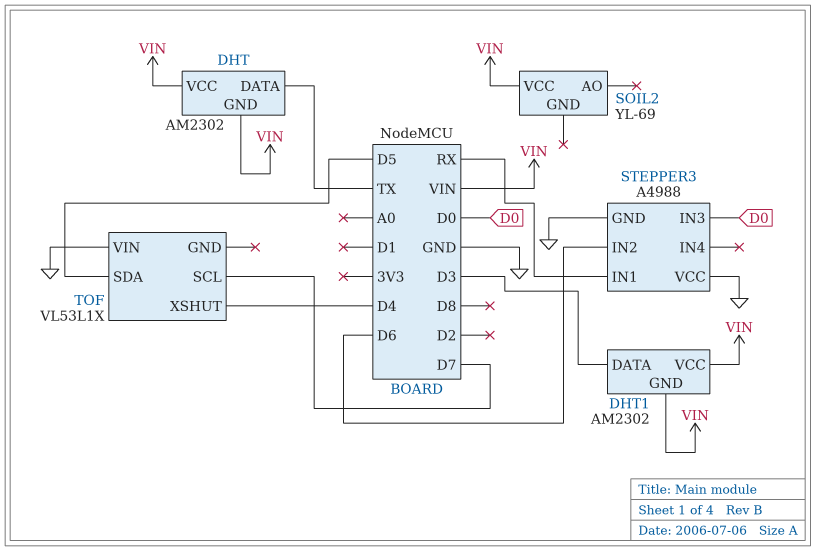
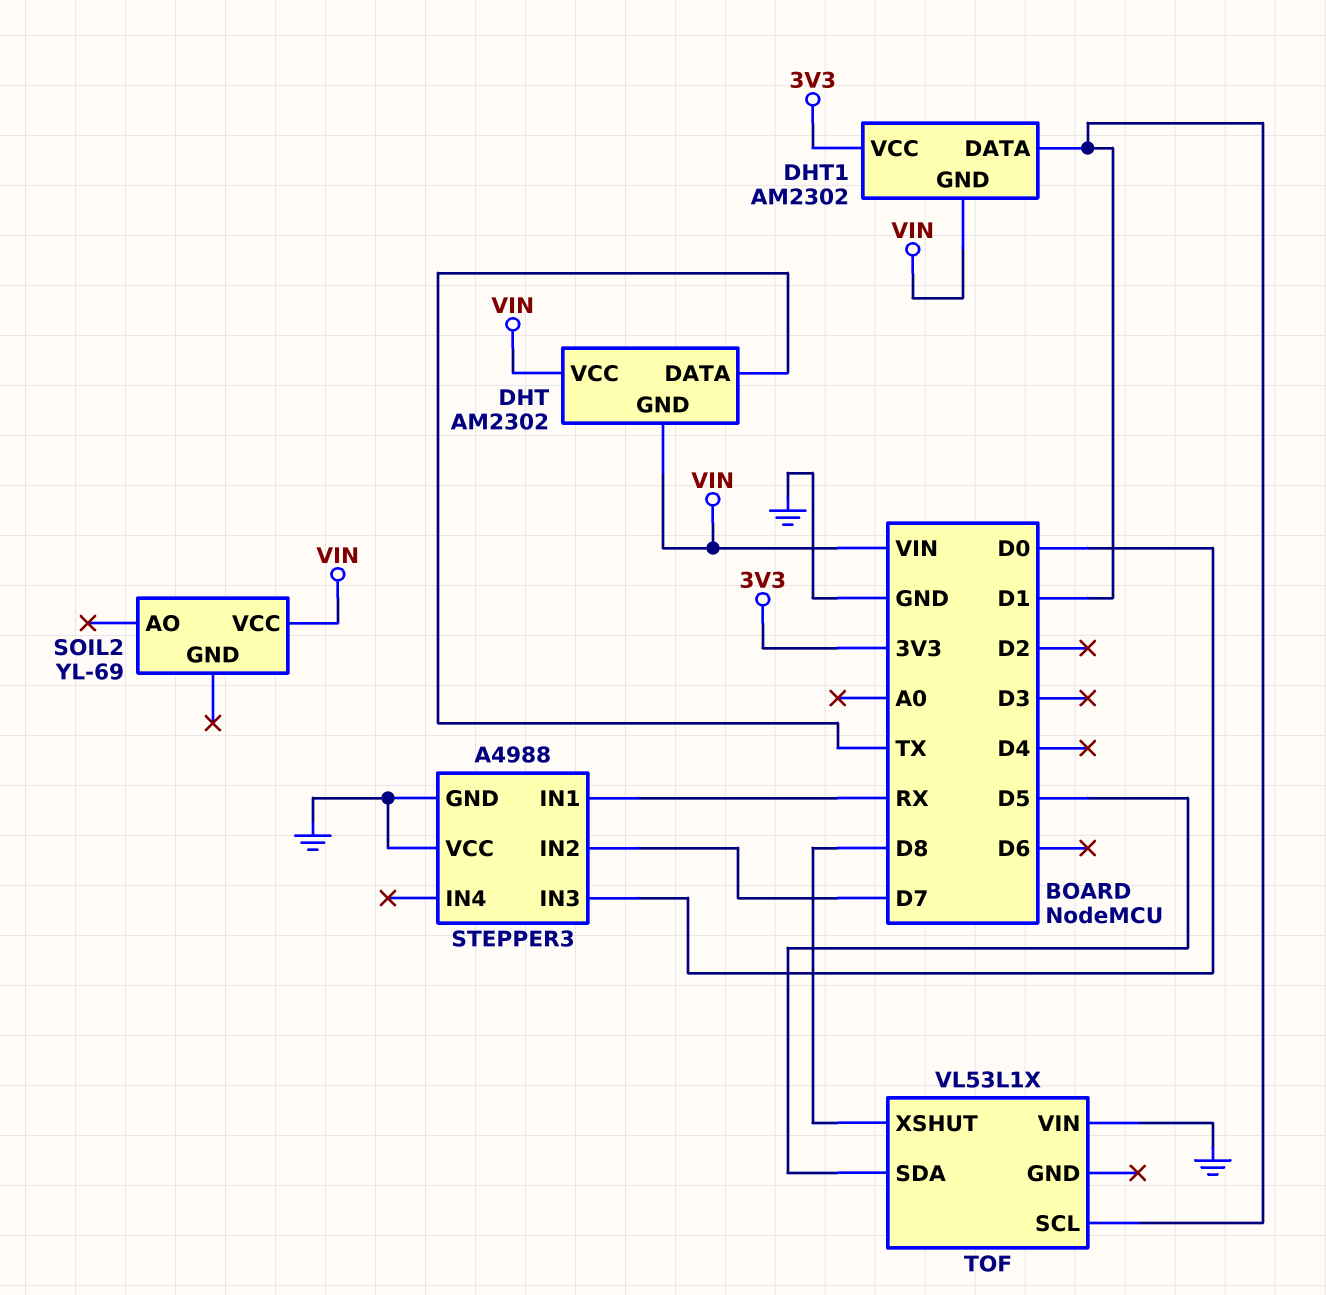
DHT1 pin DATA: D3 -> D1
DHT1 pin VCC: VIN -> 3V3
STEPPER3 pin IN2: D6 -> D7
TOF pin SCL: D7 -> D1
TOF pin XSHUT: D4 -> D8

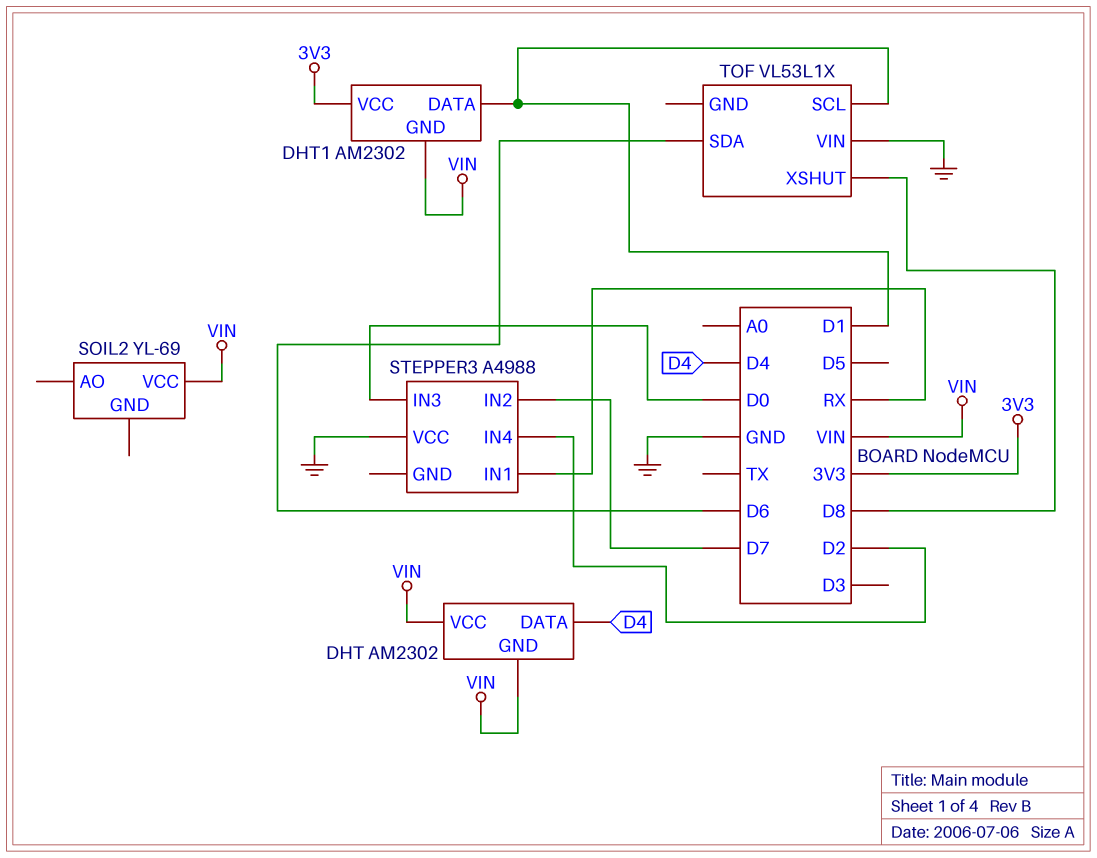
DHT pin DATA: TX -> D4
STEPPER3 pin GND: GND -> none
STEPPER3 pin IN4: none -> D2
TOF pin SDA: D5 -> D6

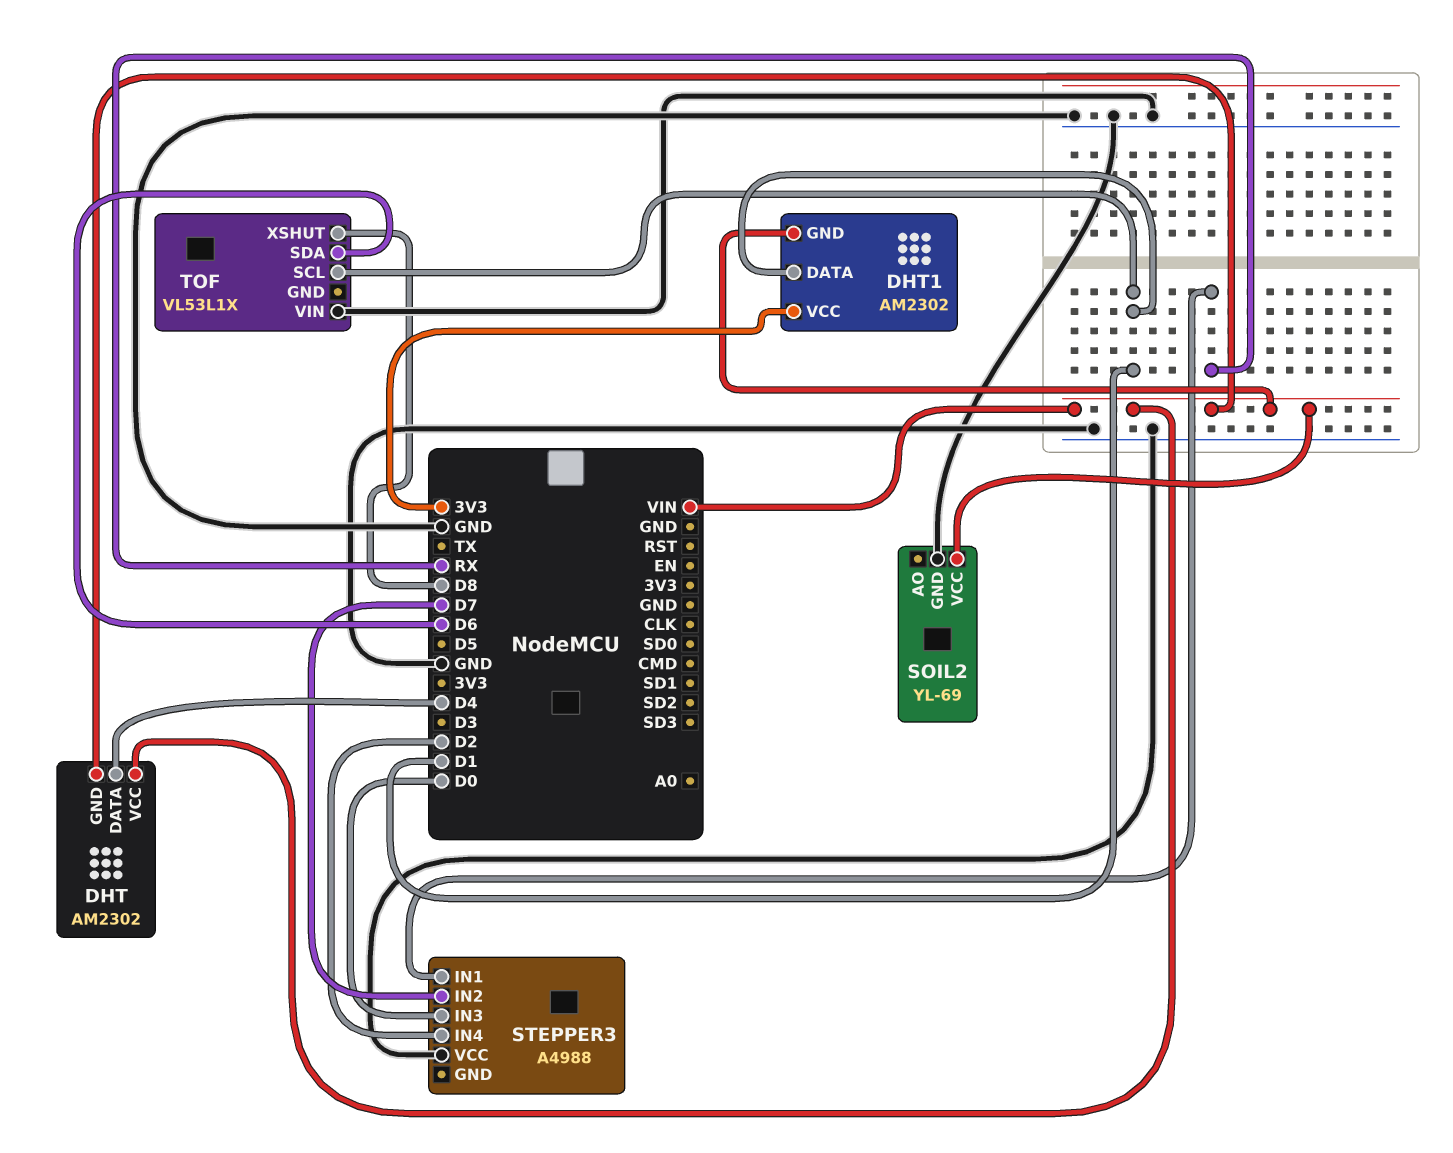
SOIL2 pin GND: none -> GND

